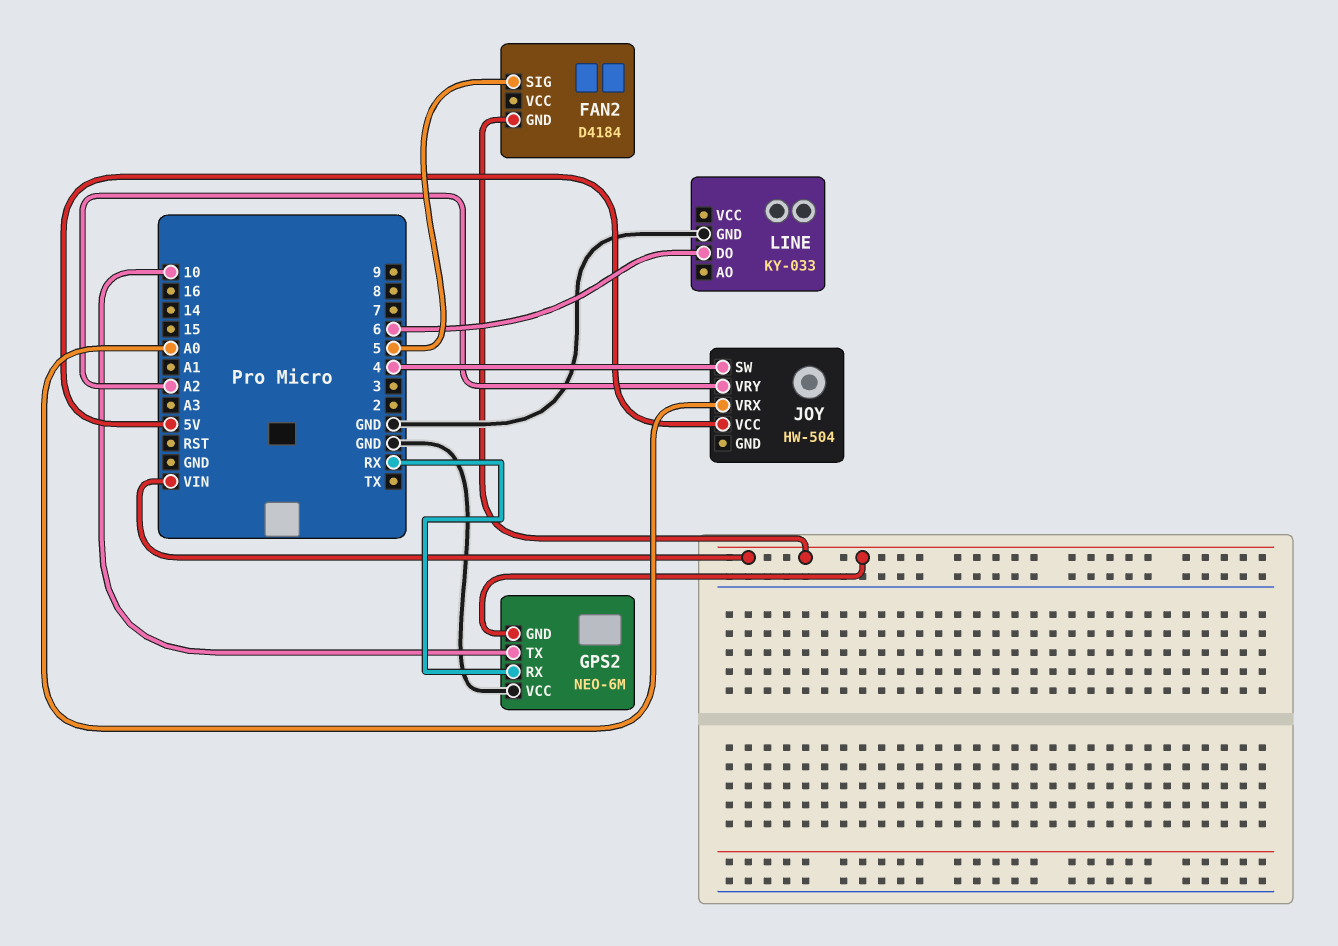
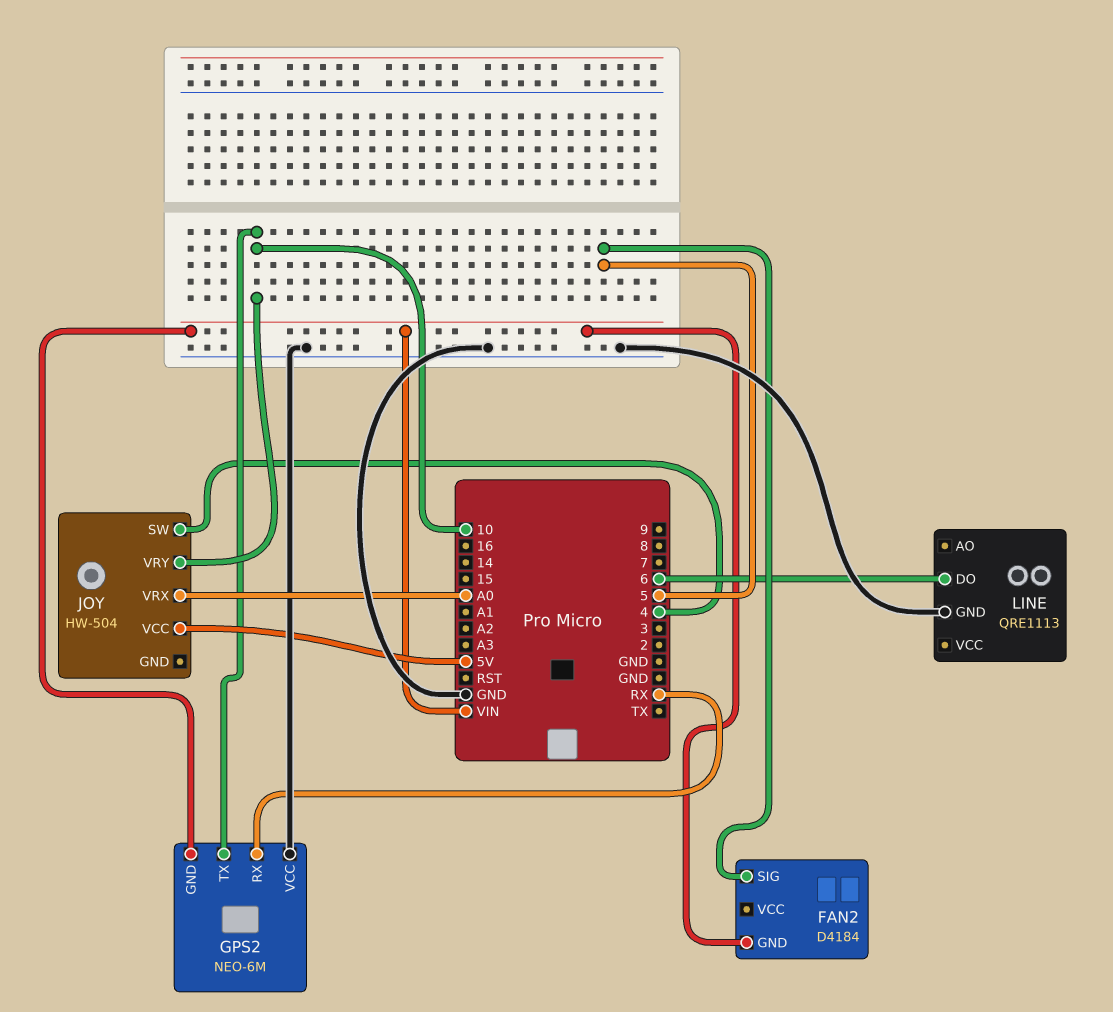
JOY pin VRY: A2 -> 10
LINE: KY-033 -> QRE1113

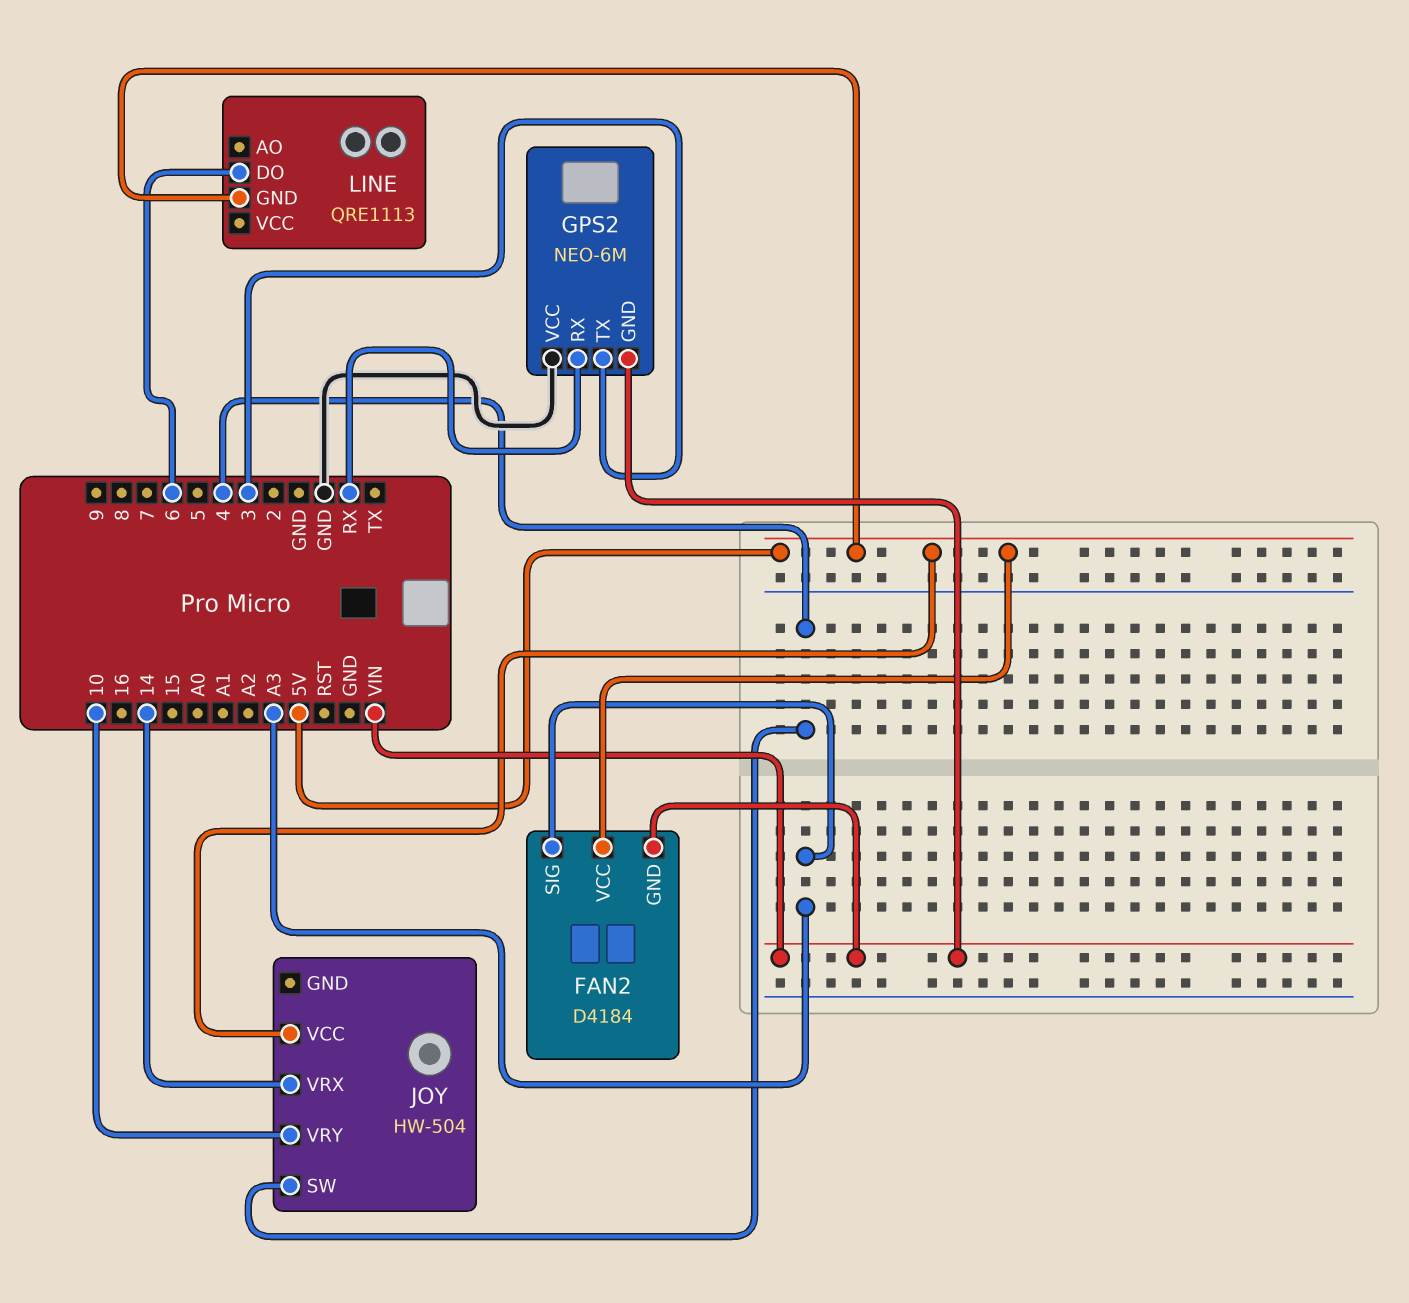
FAN2 pin SIG: 5 -> A3
FAN2 pin VCC: none -> 5V
GPS2 pin TX: 10 -> 3
JOY pin VRX: A0 -> 14
LINE pin GND: GND -> 5V

